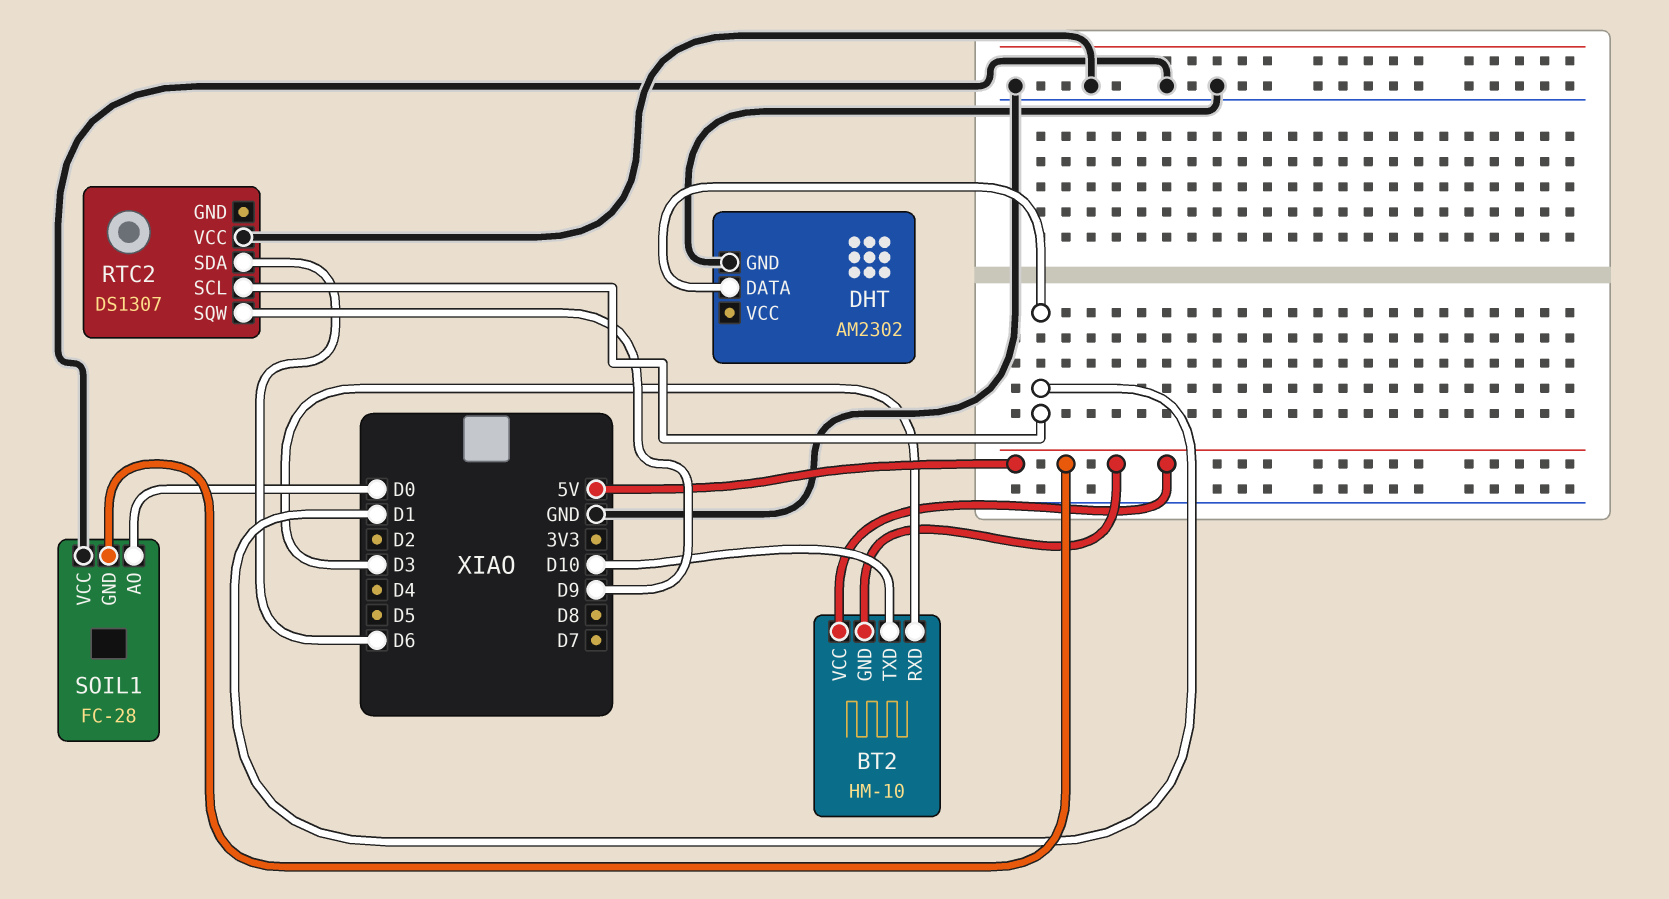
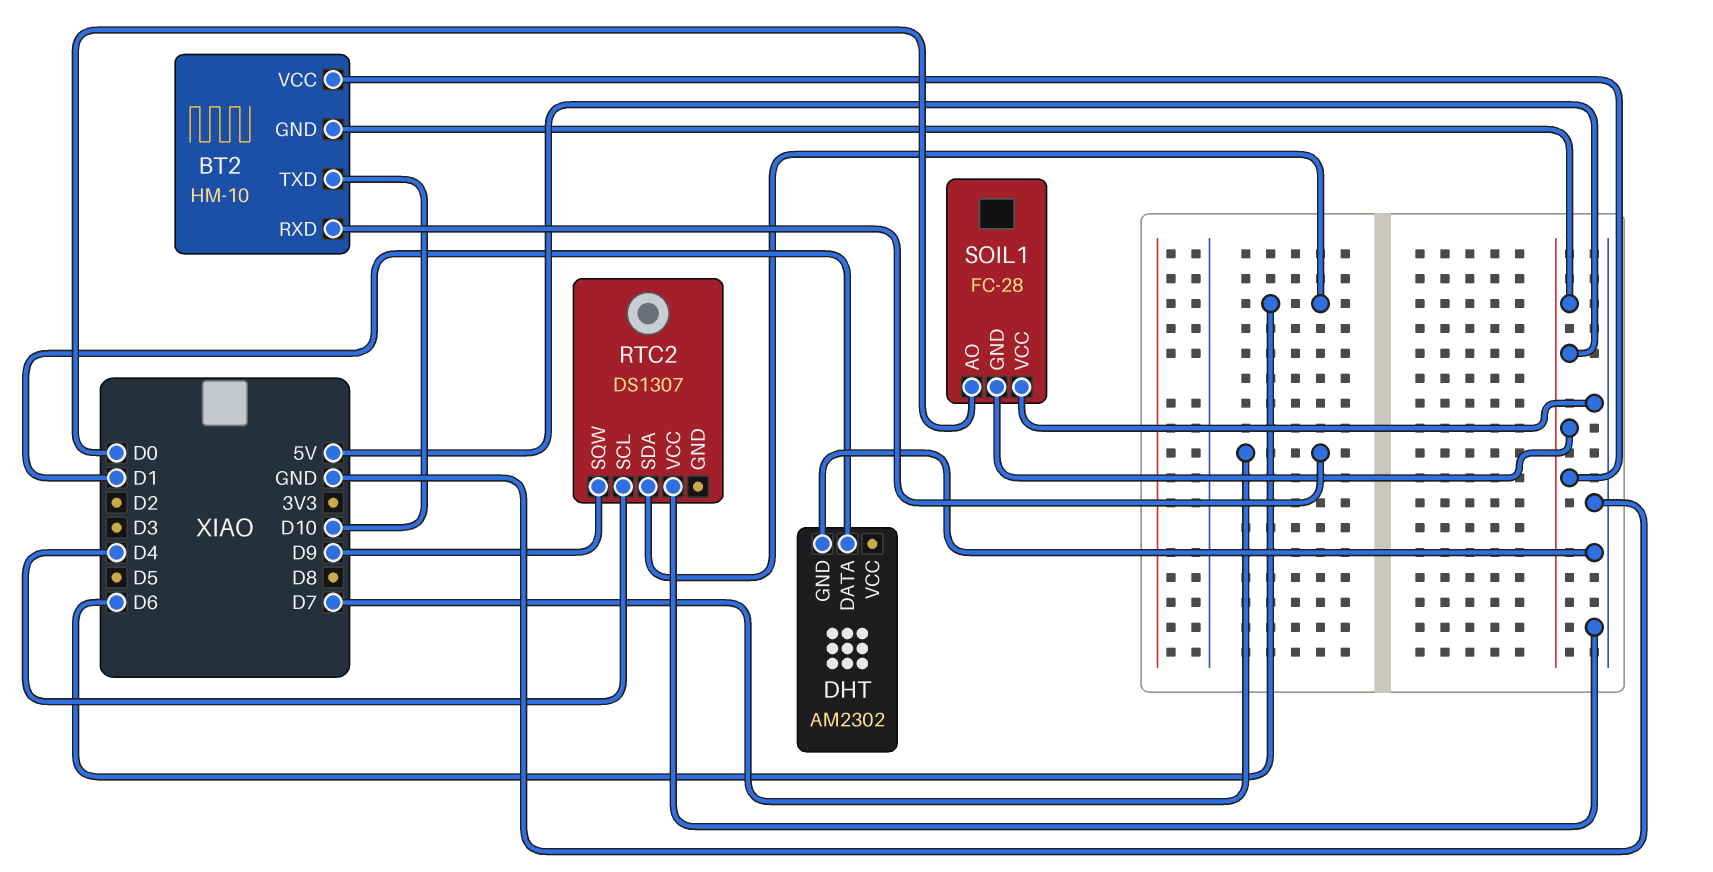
BT2 pin RXD: D3 -> D7
RTC2 pin SCL: D1 -> D4

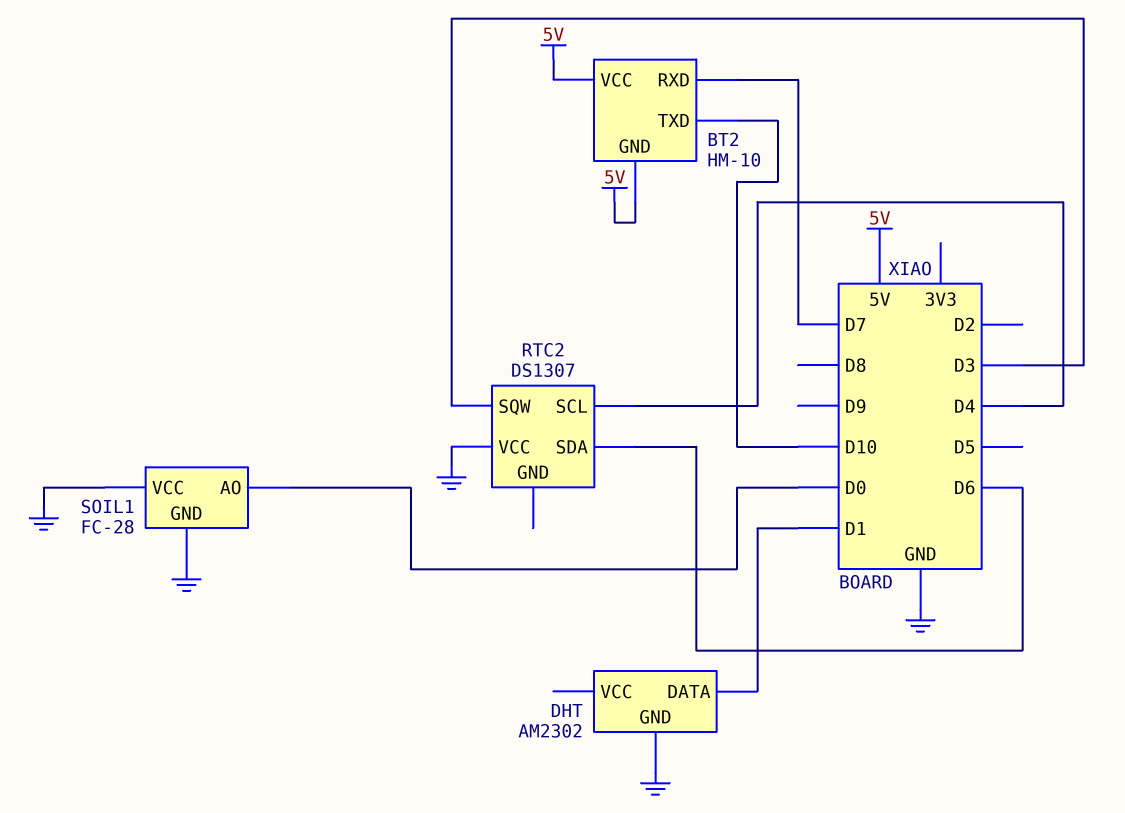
RTC2 pin SQW: D9 -> D3
SOIL1 pin GND: 5V -> GND

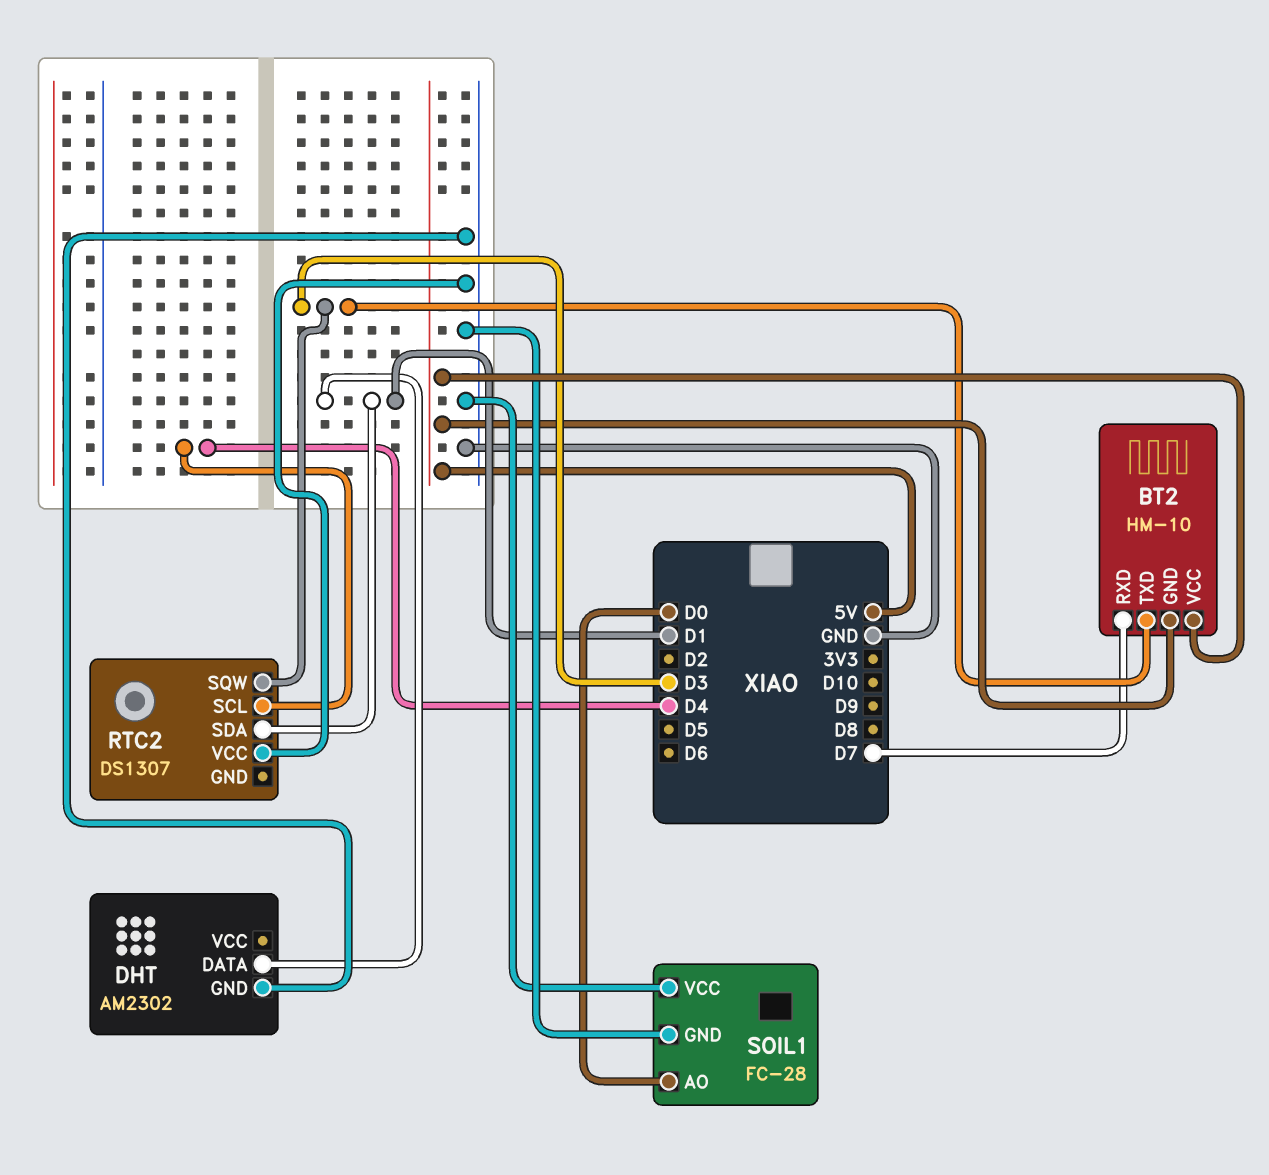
BT2 pin TXD: D10 -> D3
RTC2 pin SDA: D6 -> D1

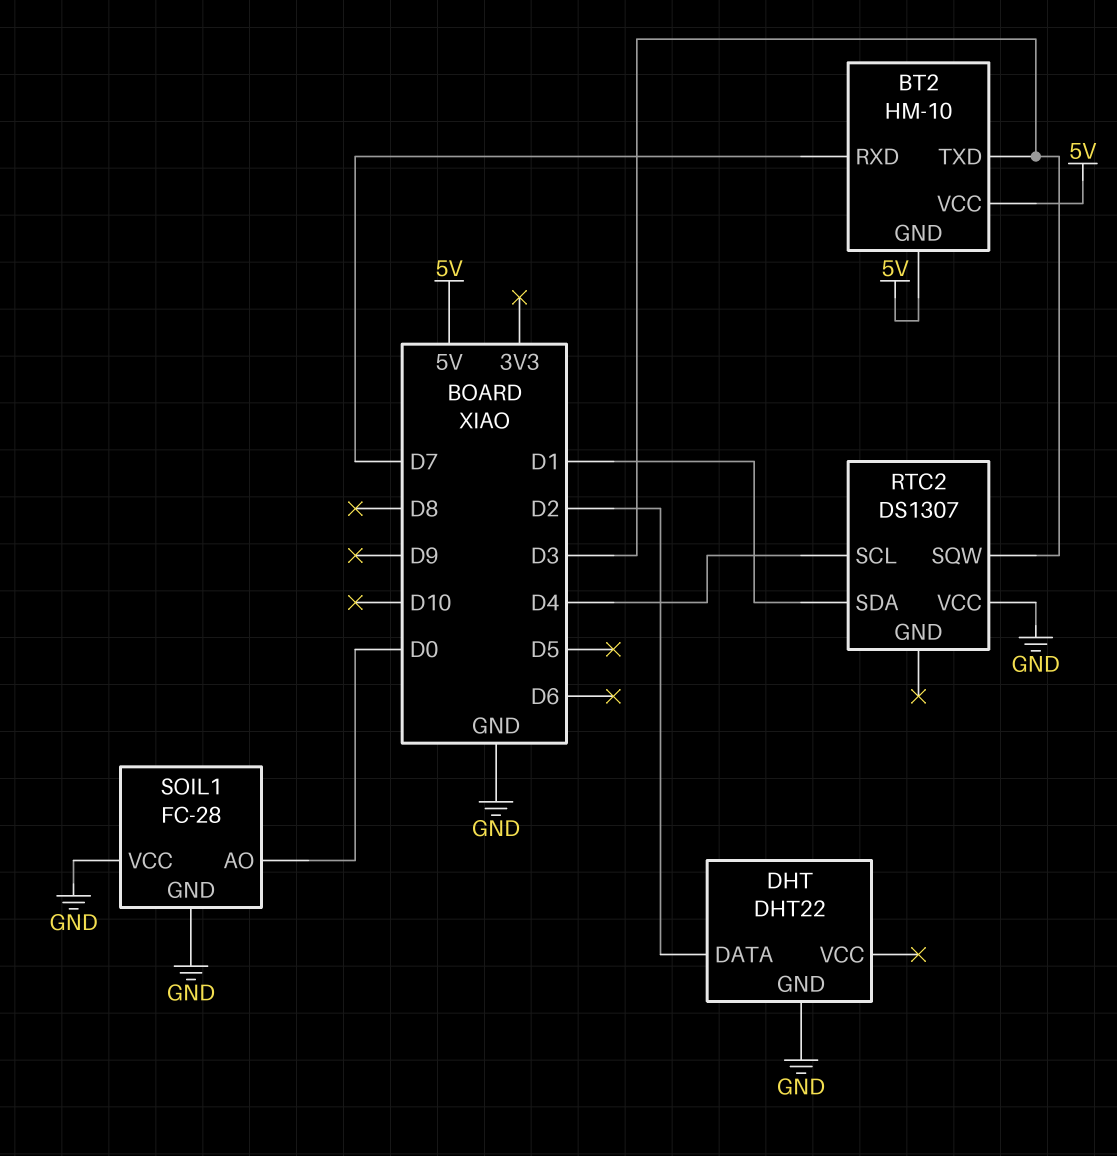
DHT: AM2302 -> DHT22
DHT pin DATA: D1 -> D2

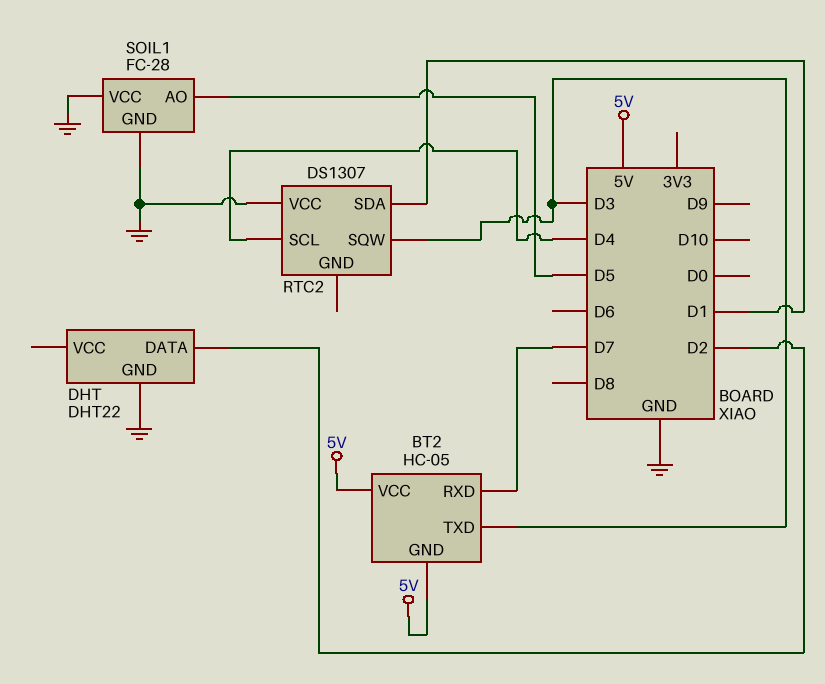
BT2: HM-10 -> HC-05
SOIL1 pin AO: D0 -> D5

